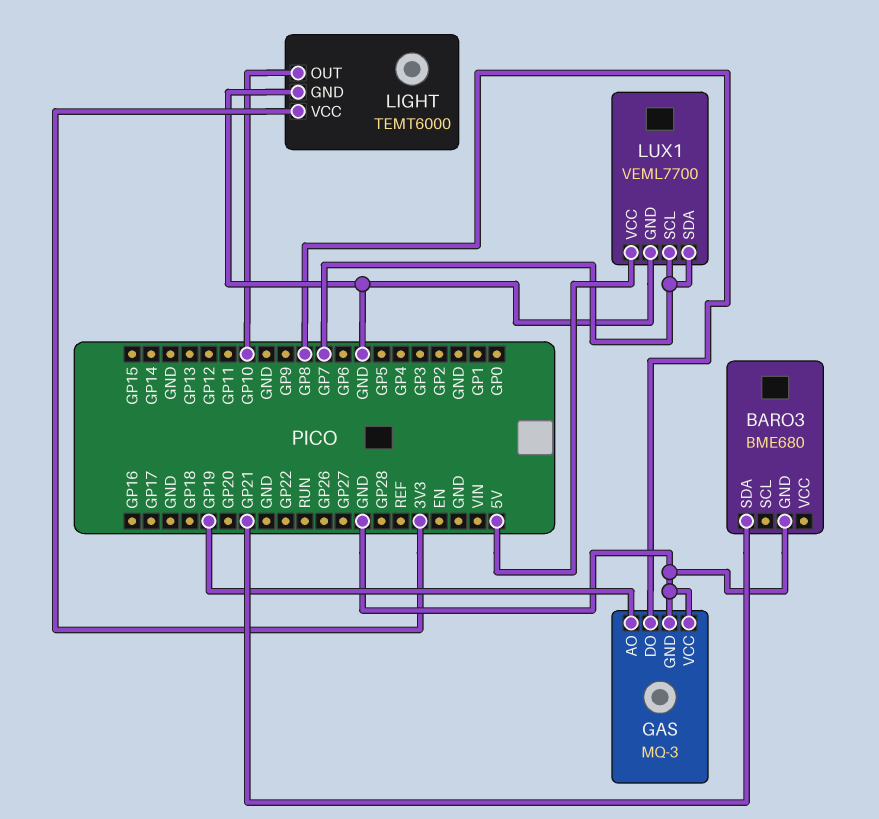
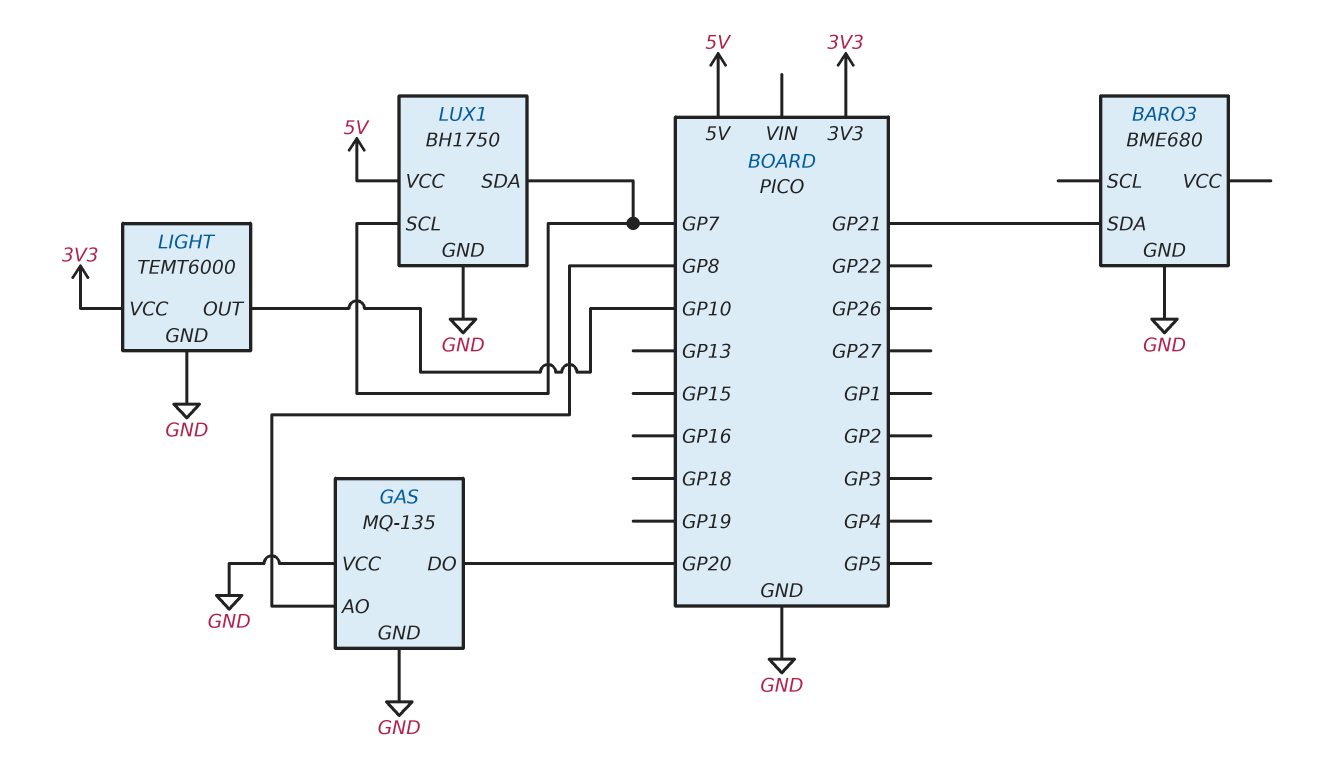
GAS: MQ-3 -> MQ-135
GAS pin AO: GP19 -> GP8
GAS pin DO: GP8 -> GP20
LUX1: VEML7700 -> BH1750

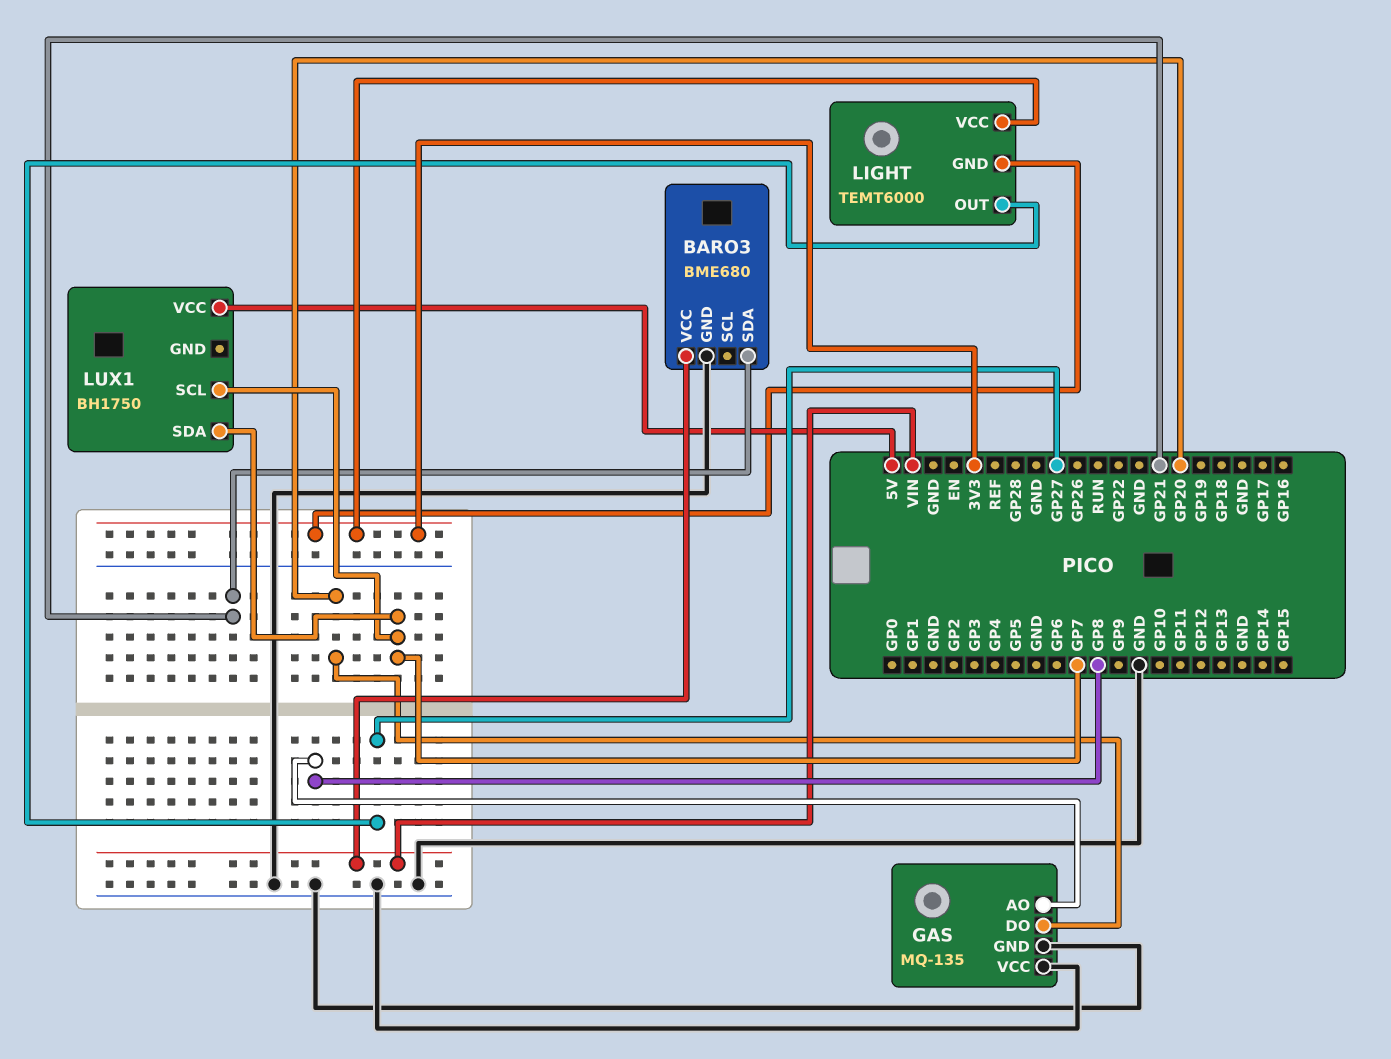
BARO3 pin VCC: none -> VIN
LIGHT pin GND: GND -> 3V3
LIGHT pin OUT: GP10 -> GP27
LUX1 pin GND: GND -> none

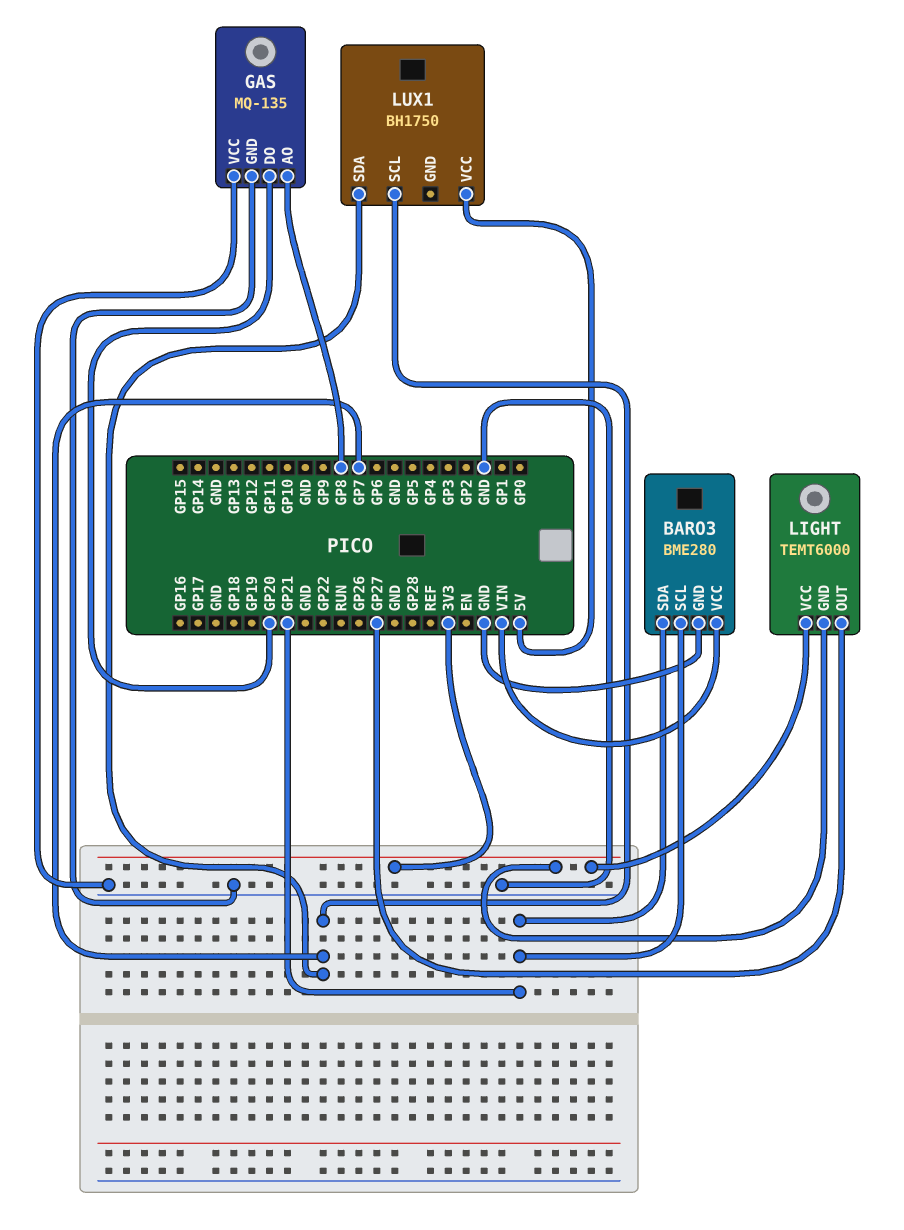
BARO3: BME680 -> BME280
BARO3 pin SCL: none -> GP21

